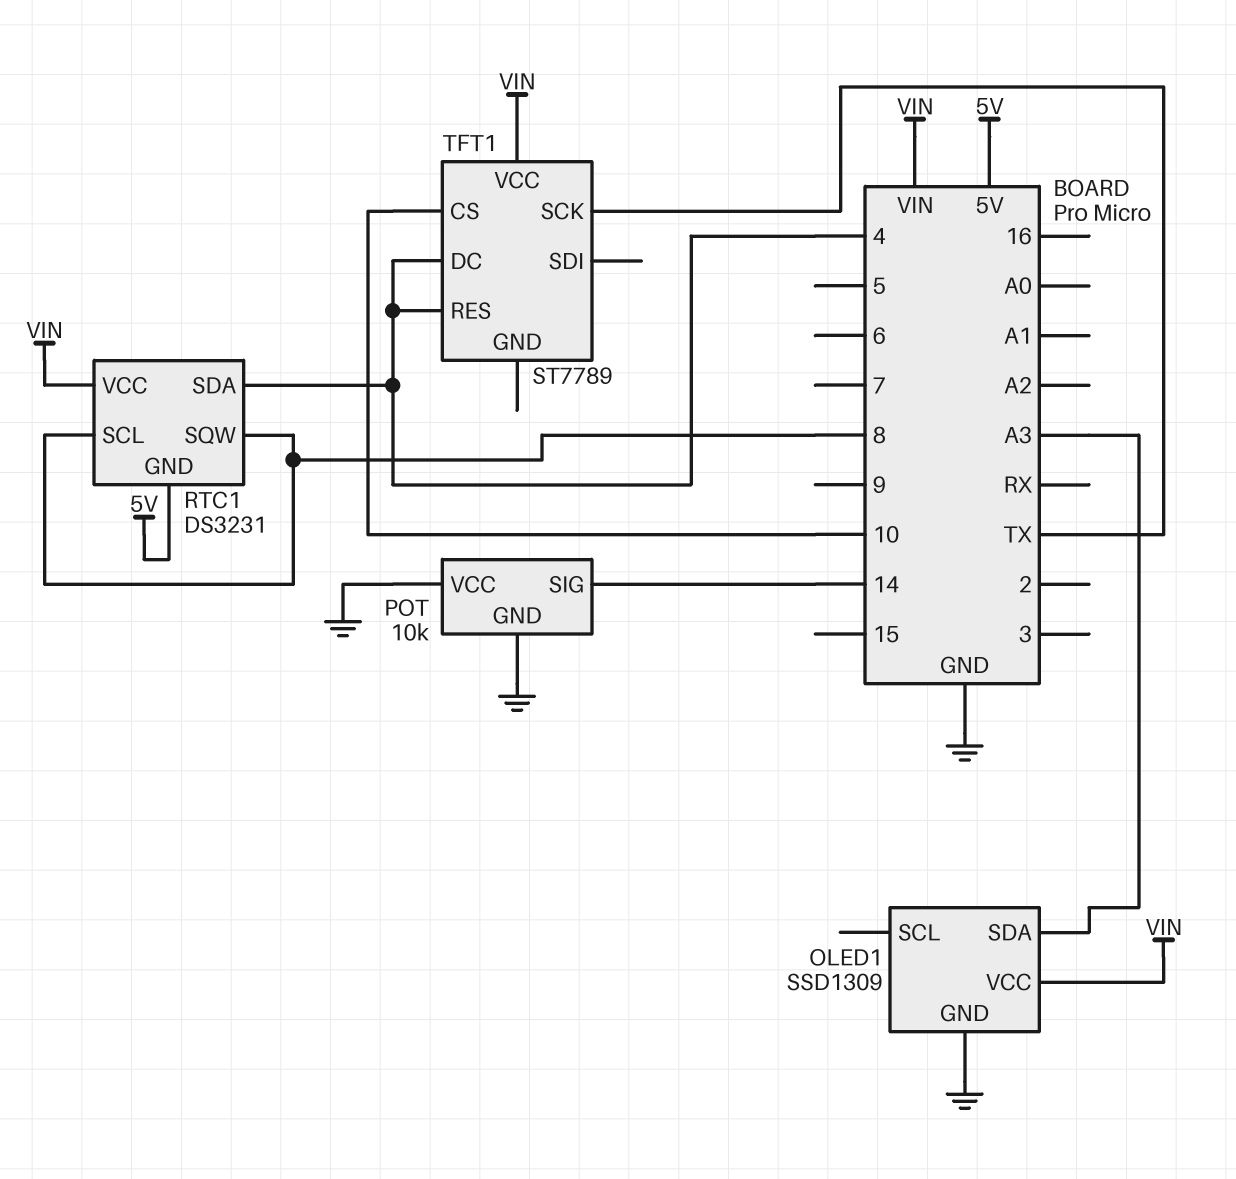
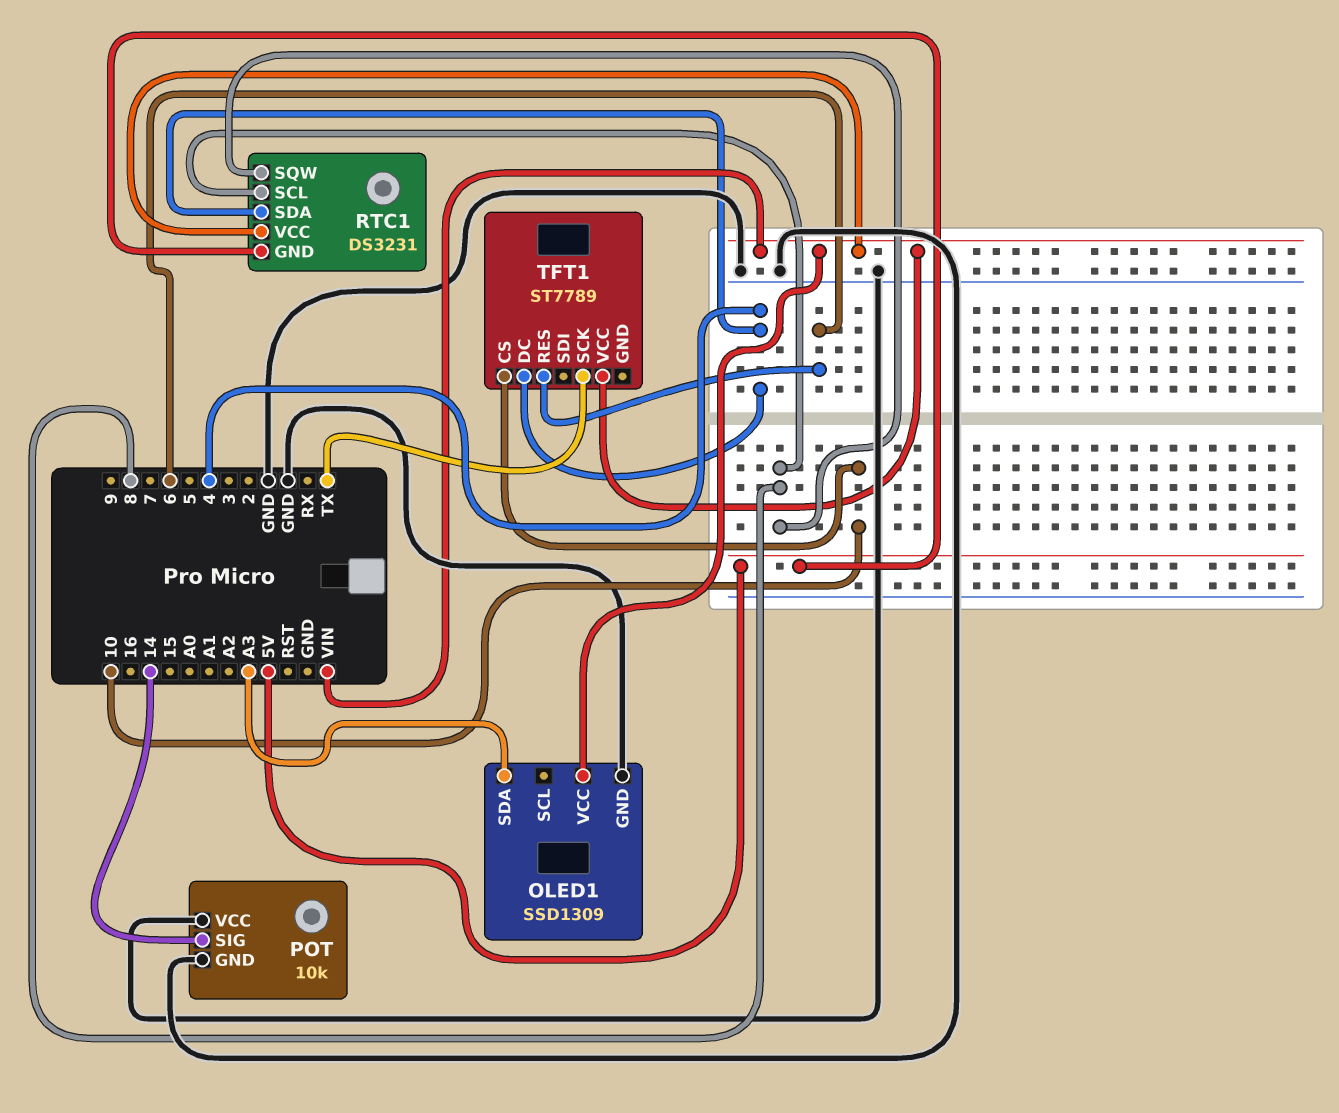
TFT1 pin RES: 4 -> 6

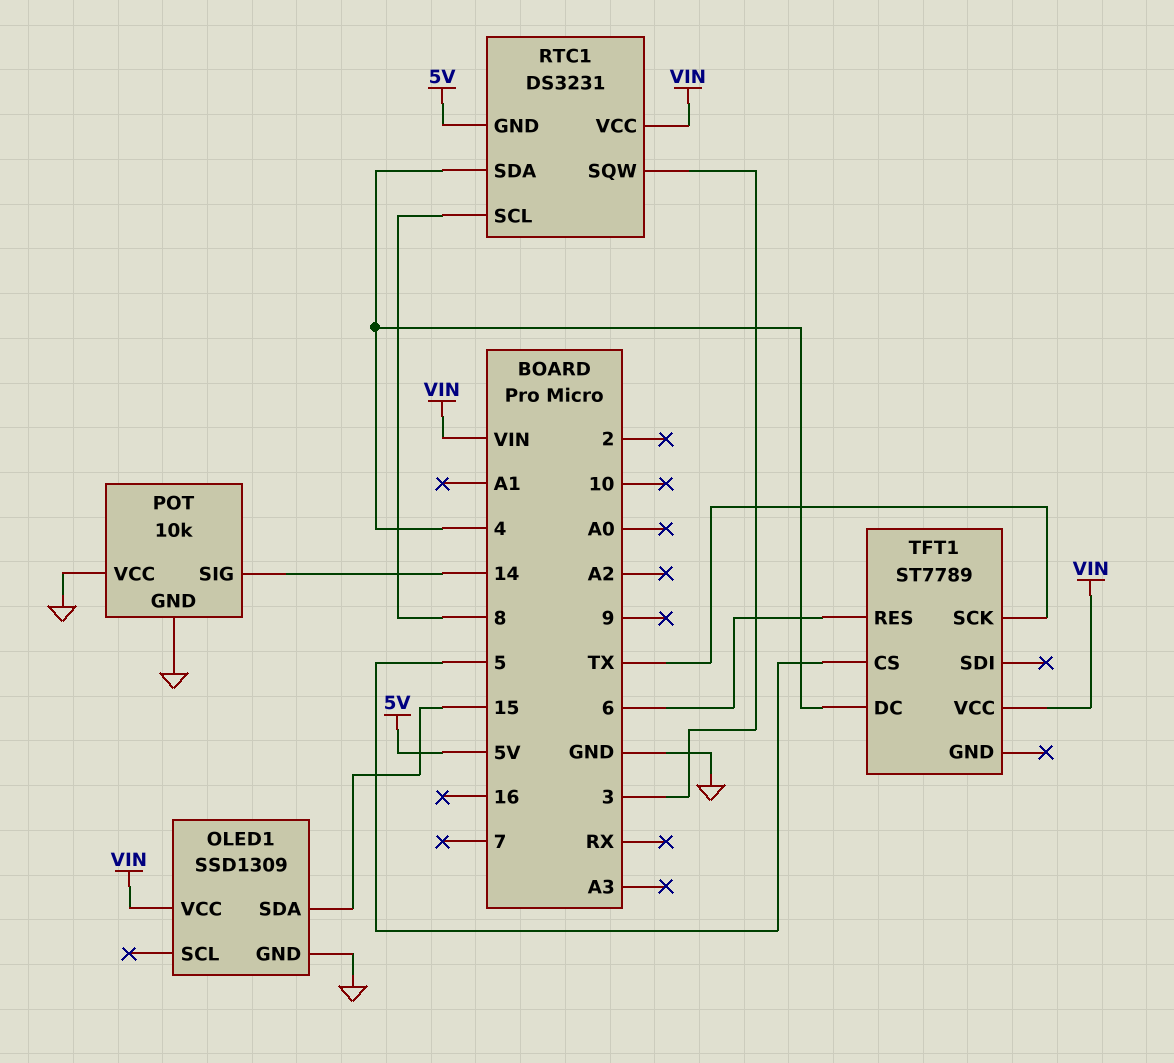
OLED1 pin SDA: A3 -> 15
RTC1 pin SQW: 8 -> 3
TFT1 pin CS: 10 -> 5

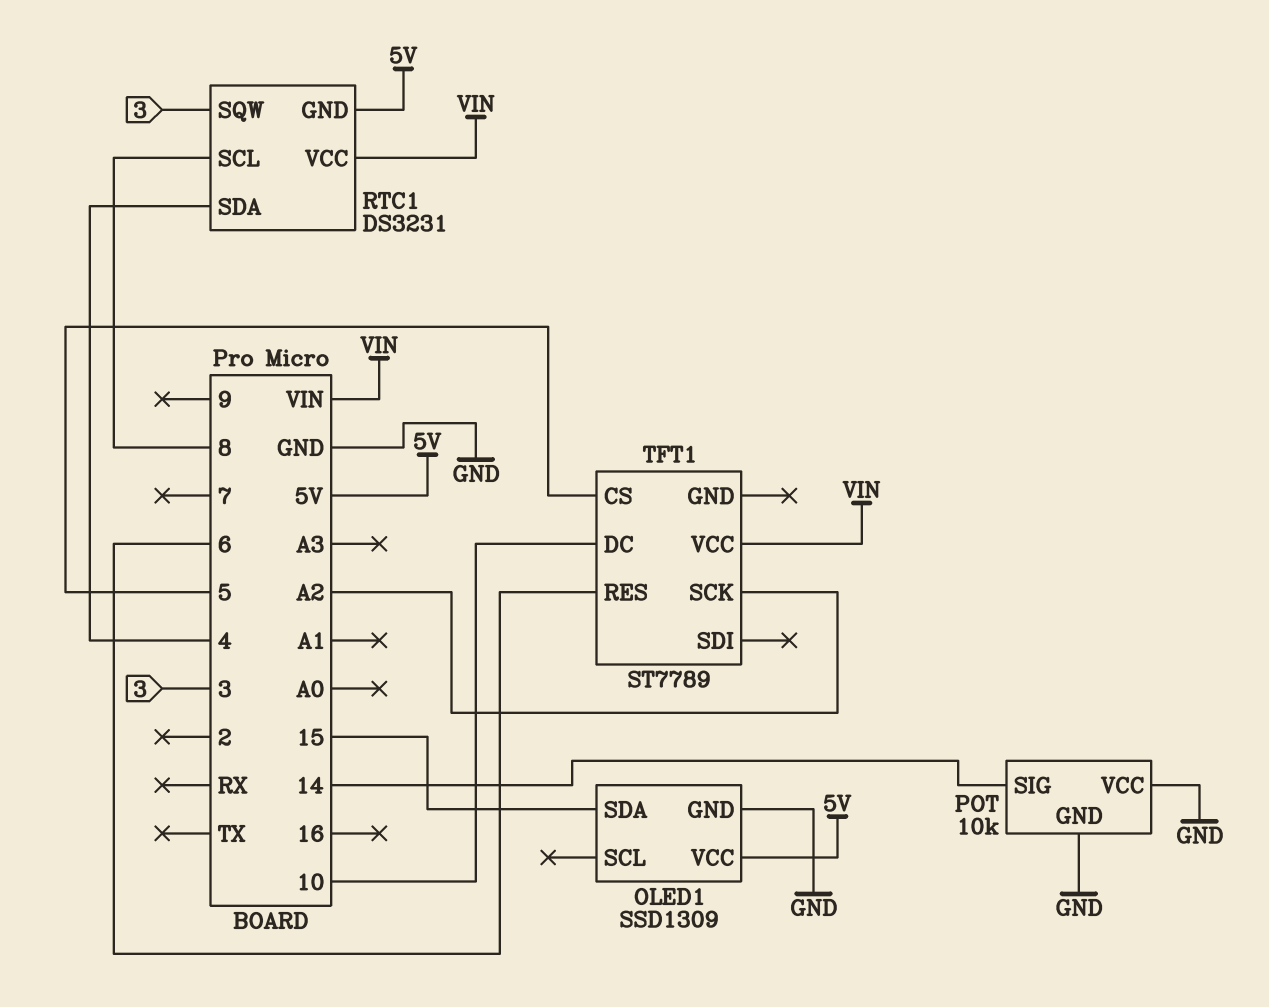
OLED1 pin VCC: VIN -> 5V
TFT1 pin DC: 4 -> 10
TFT1 pin SCK: TX -> A2

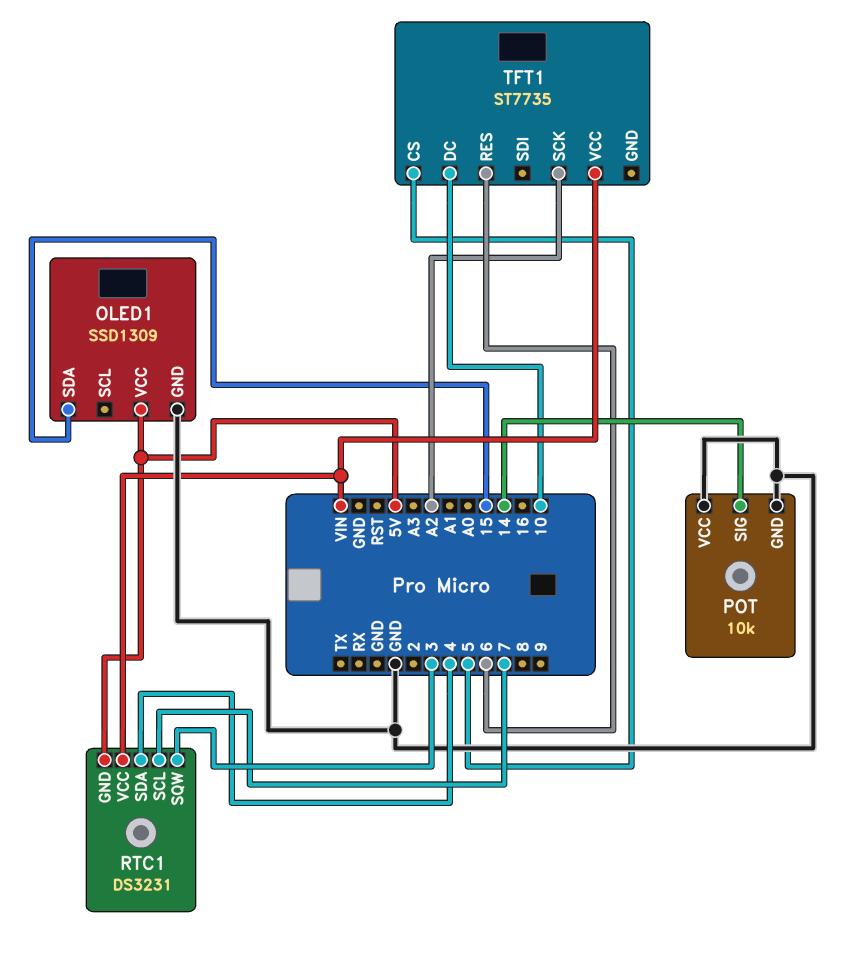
RTC1 pin SCL: 8 -> 7
TFT1: ST7789 -> ST7735

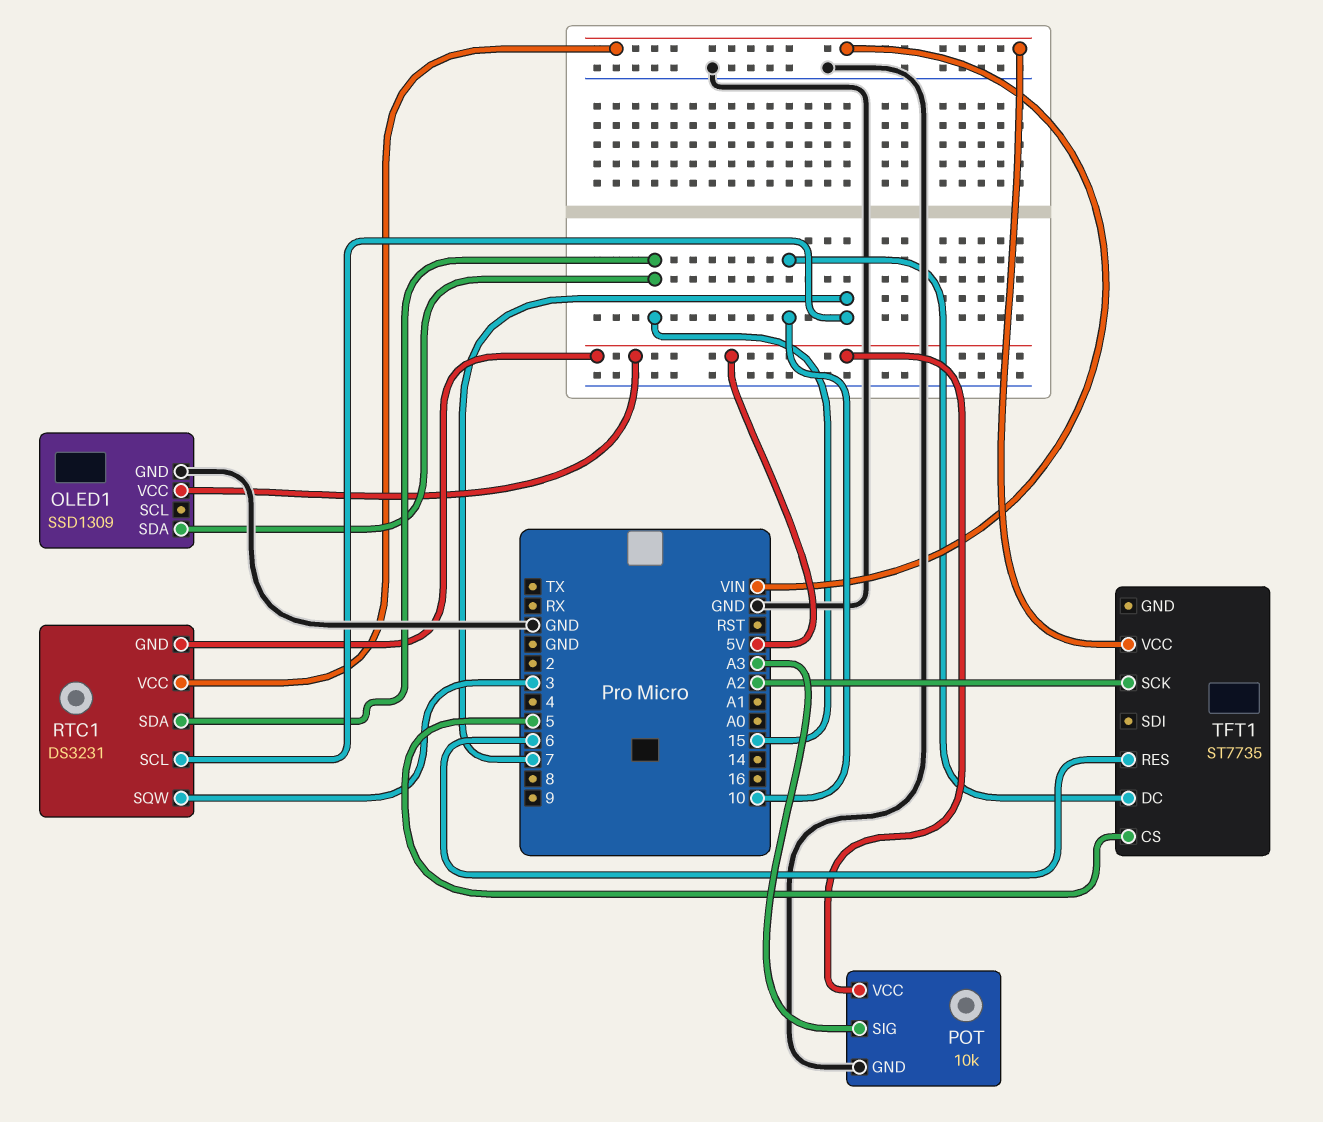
POT pin SIG: 14 -> A3
POT pin VCC: GND -> 5V
RTC1 pin SDA: 4 -> 15

